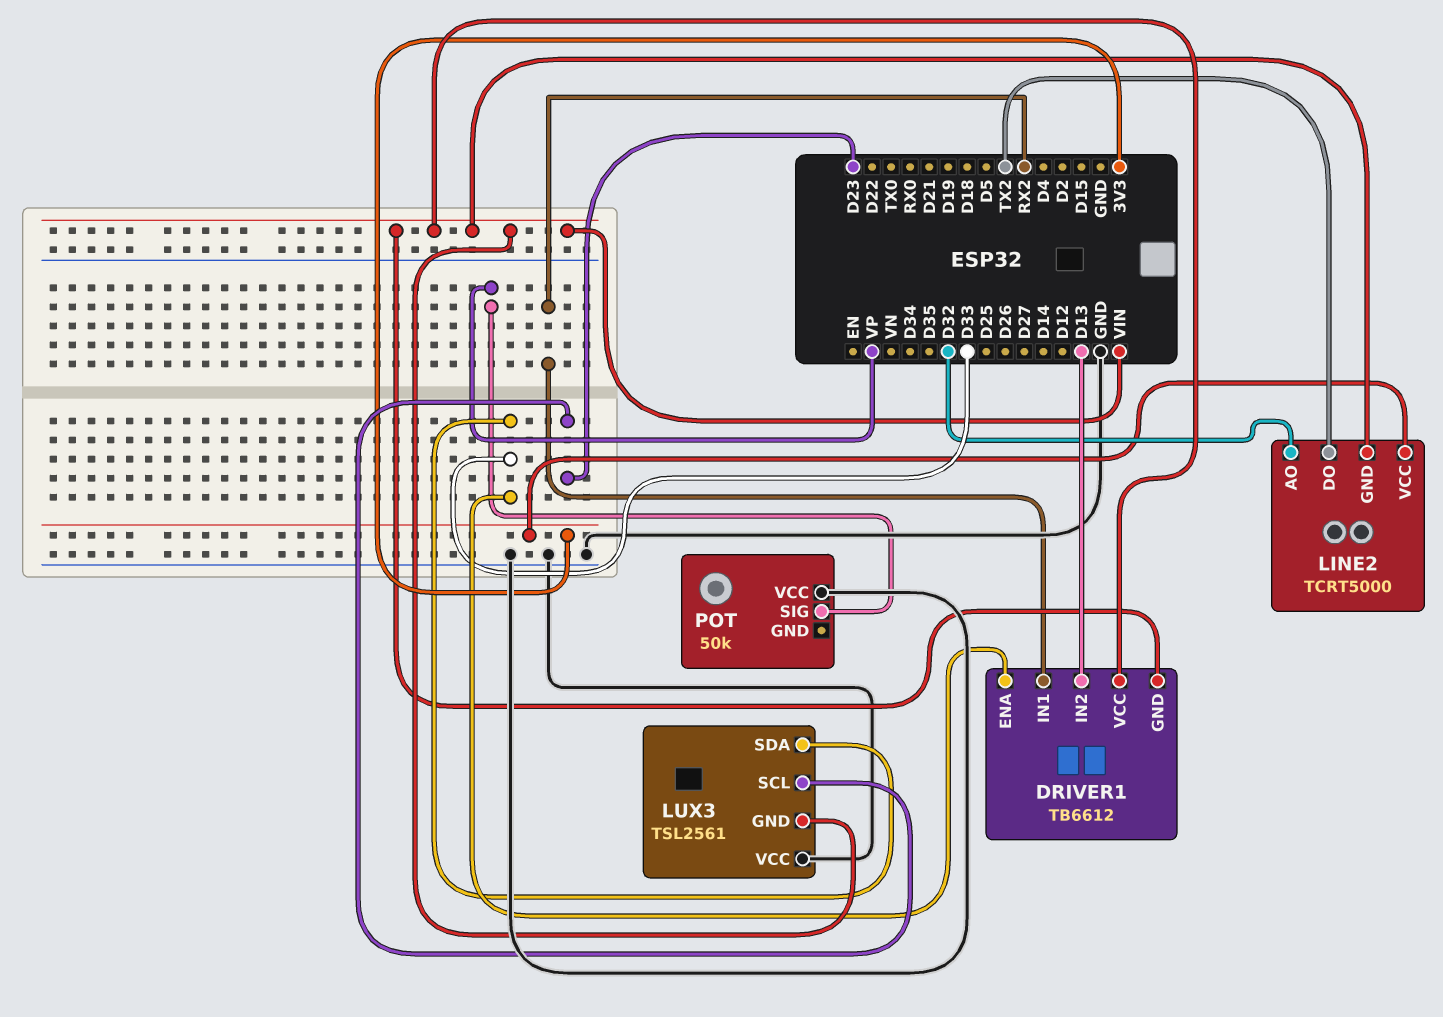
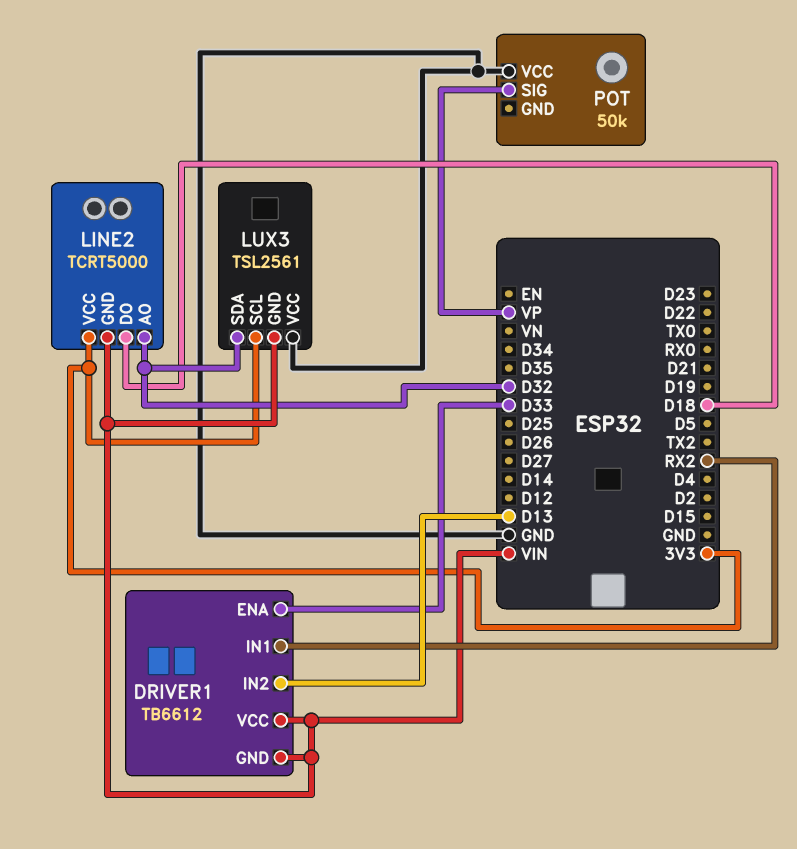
LINE2 pin DO: TX2 -> D18
LUX3 pin SCL: D23 -> 3V3
LUX3 pin SDA: D33 -> D32

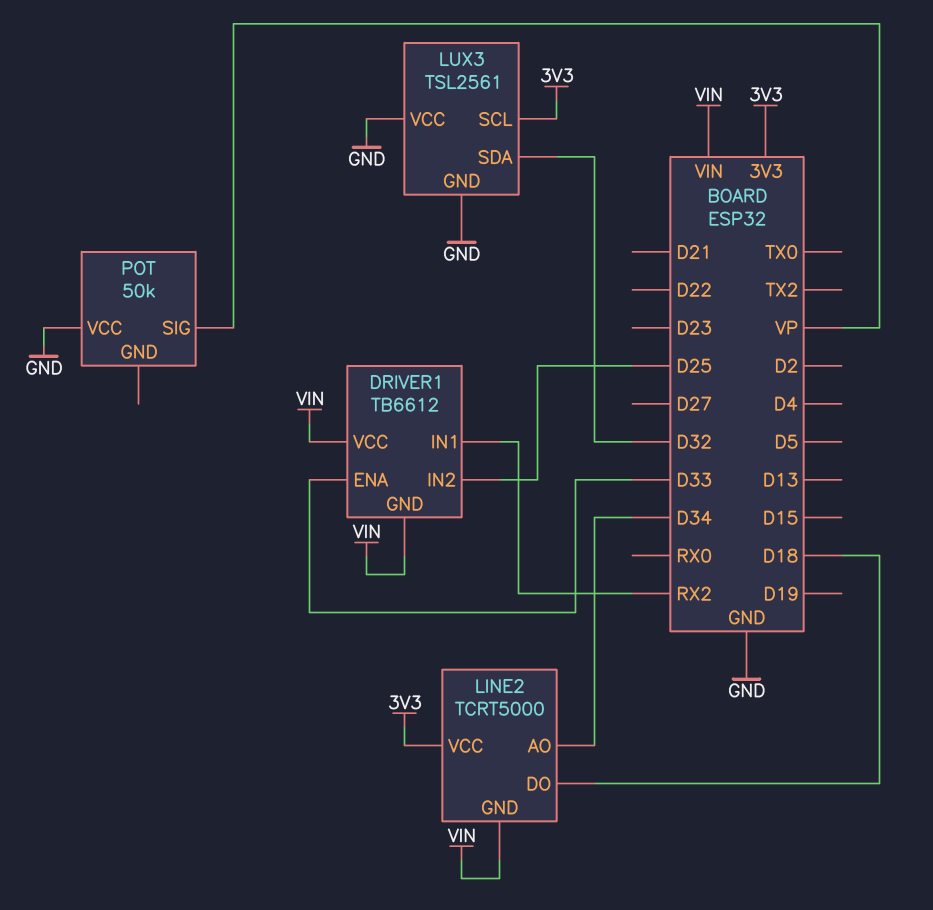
DRIVER1 pin IN2: D13 -> D25
LINE2 pin AO: D32 -> D34
LUX3 pin GND: VIN -> GND

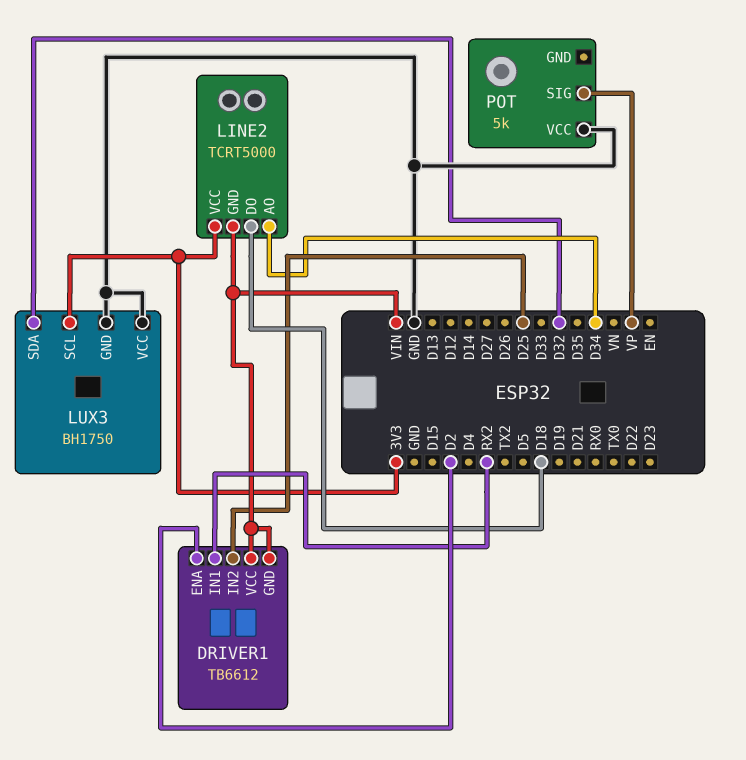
DRIVER1 pin ENA: D33 -> D2
LUX3: TSL2561 -> BH1750
POT: 50k -> 5k

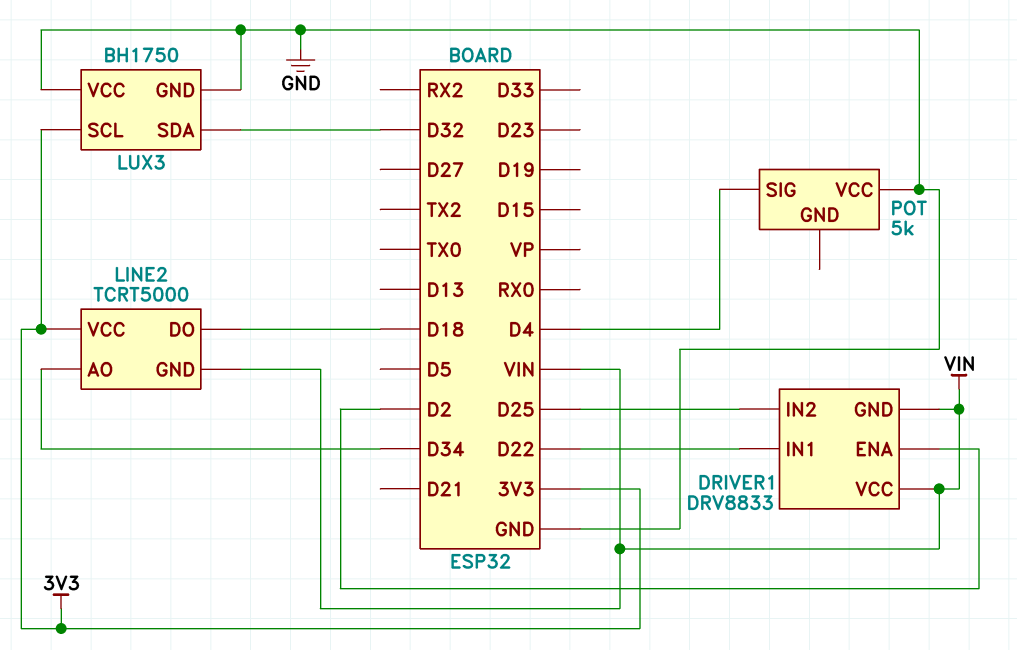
DRIVER1: TB6612 -> DRV8833
DRIVER1 pin IN1: RX2 -> D22
POT pin SIG: VP -> D4

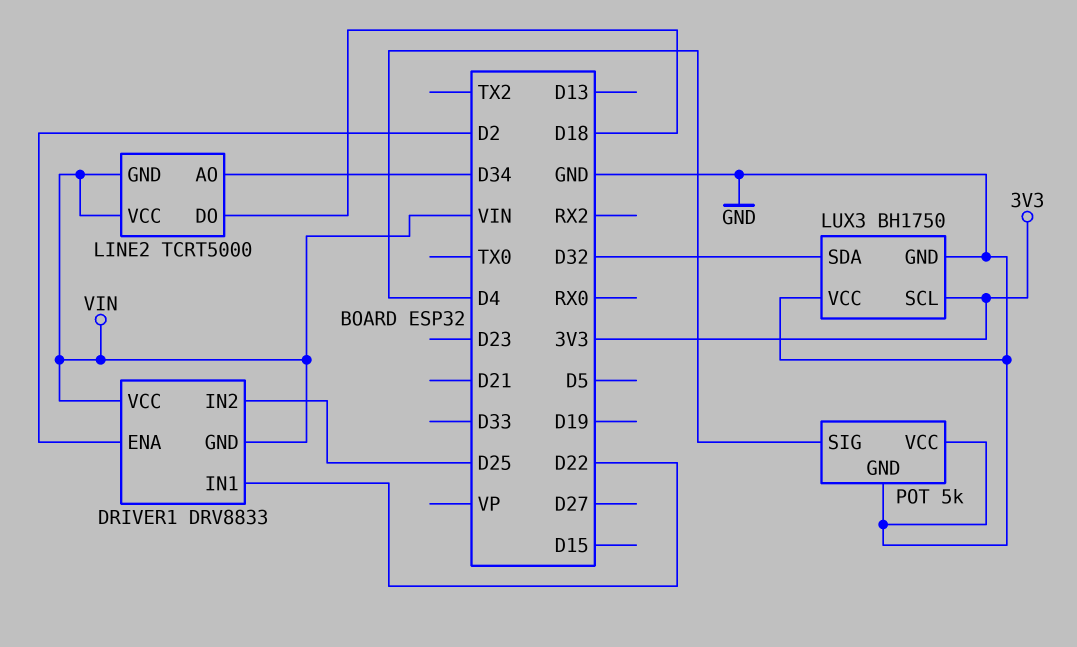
LINE2 pin VCC: 3V3 -> VIN
POT pin GND: none -> GND

